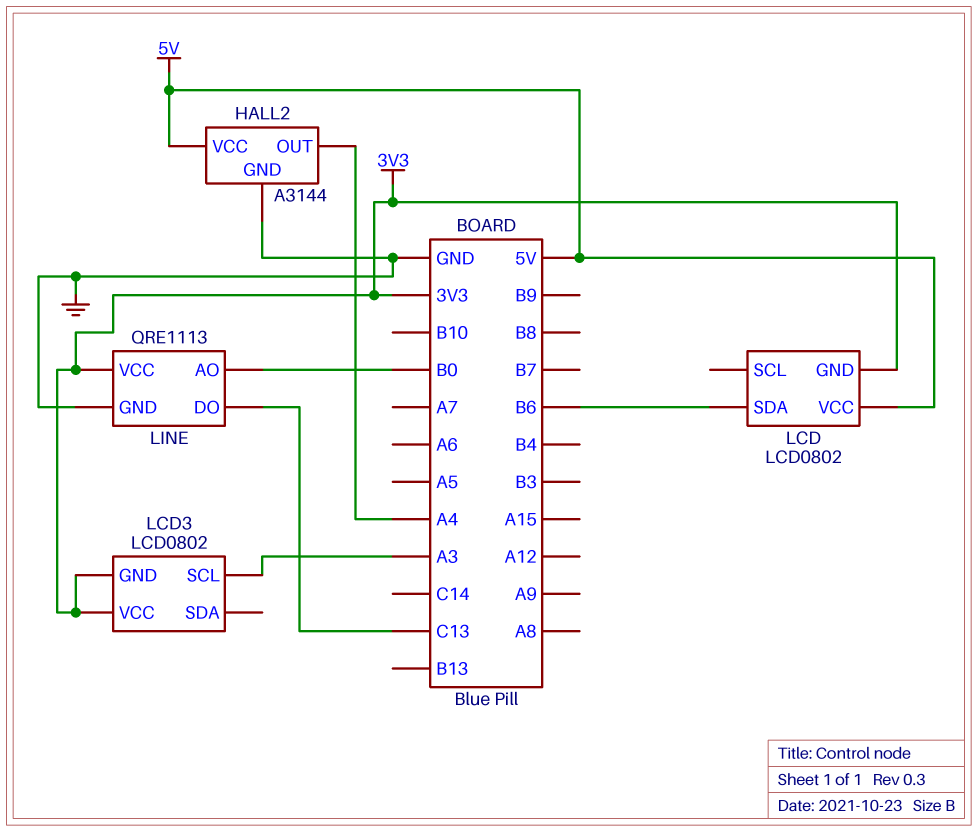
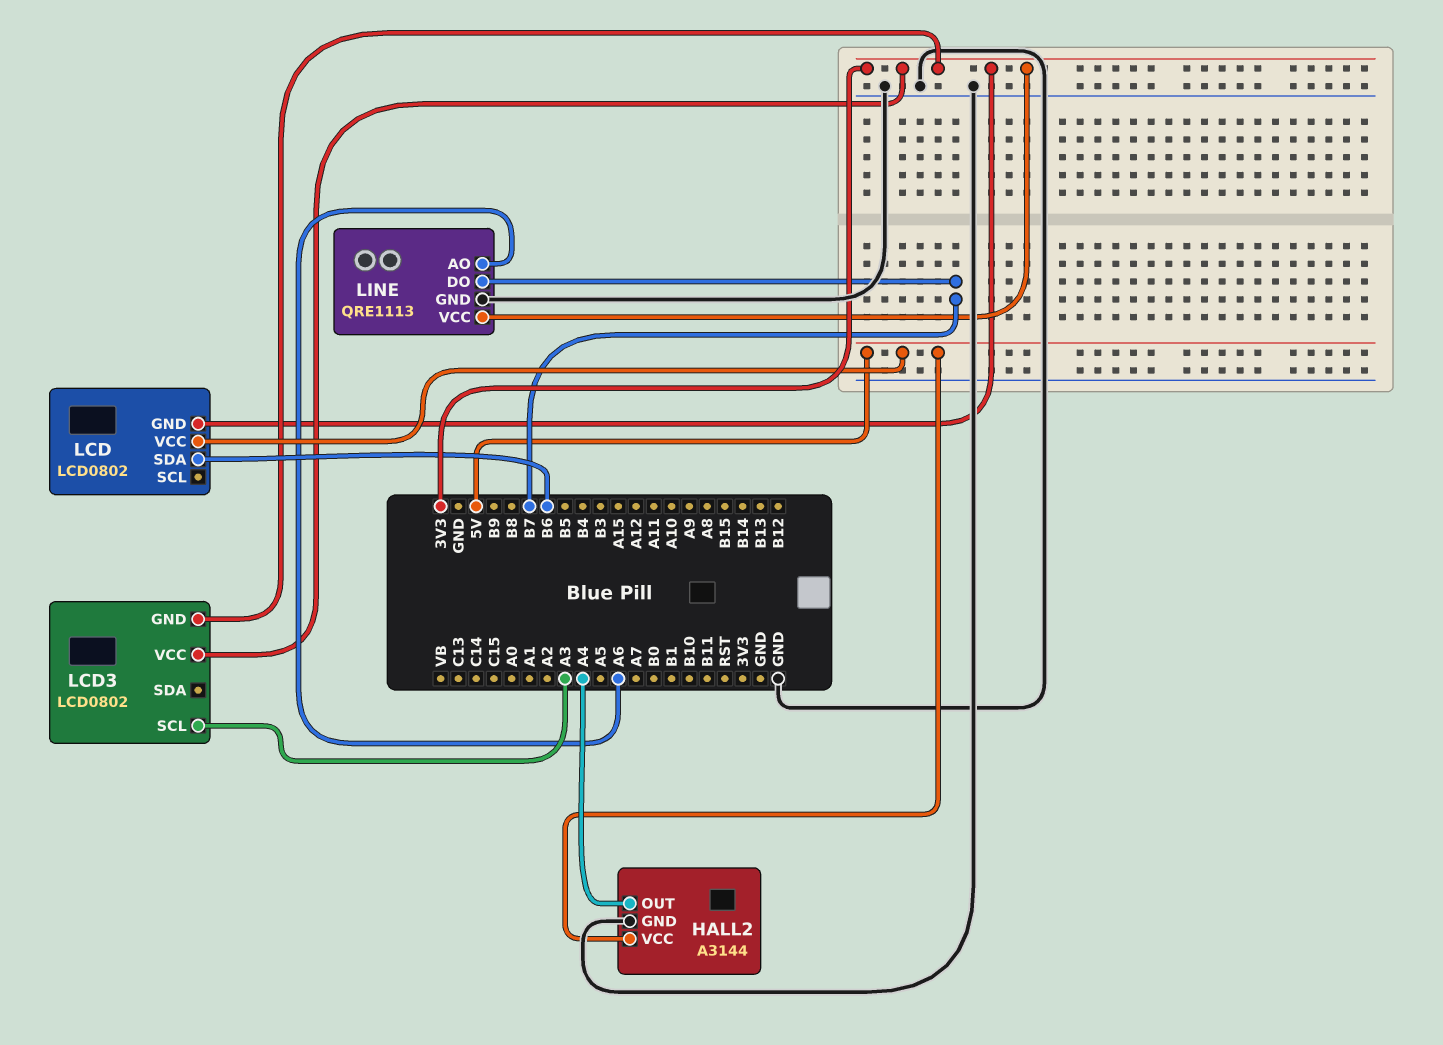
LINE pin AO: B0 -> A6
LINE pin DO: C13 -> B7

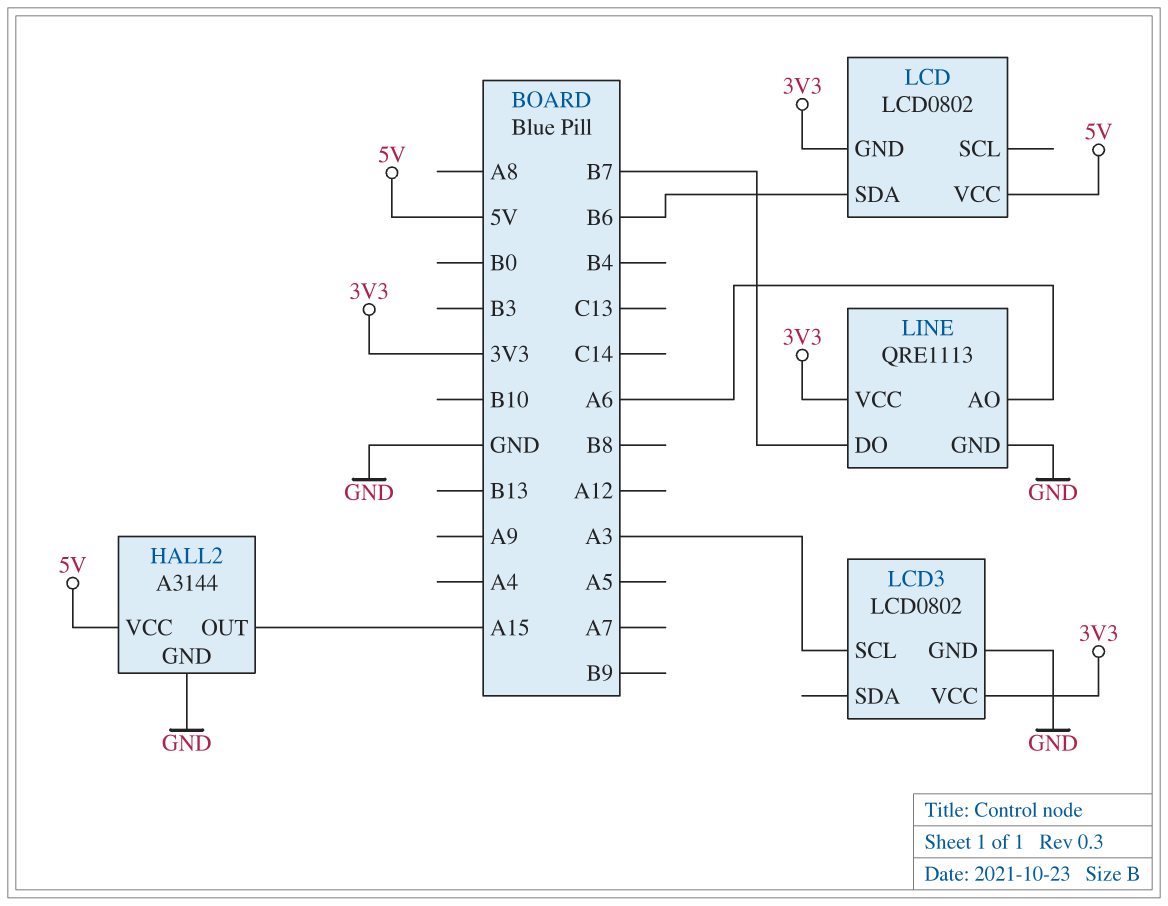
HALL2 pin OUT: A4 -> A15
LCD3 pin GND: 3V3 -> GND

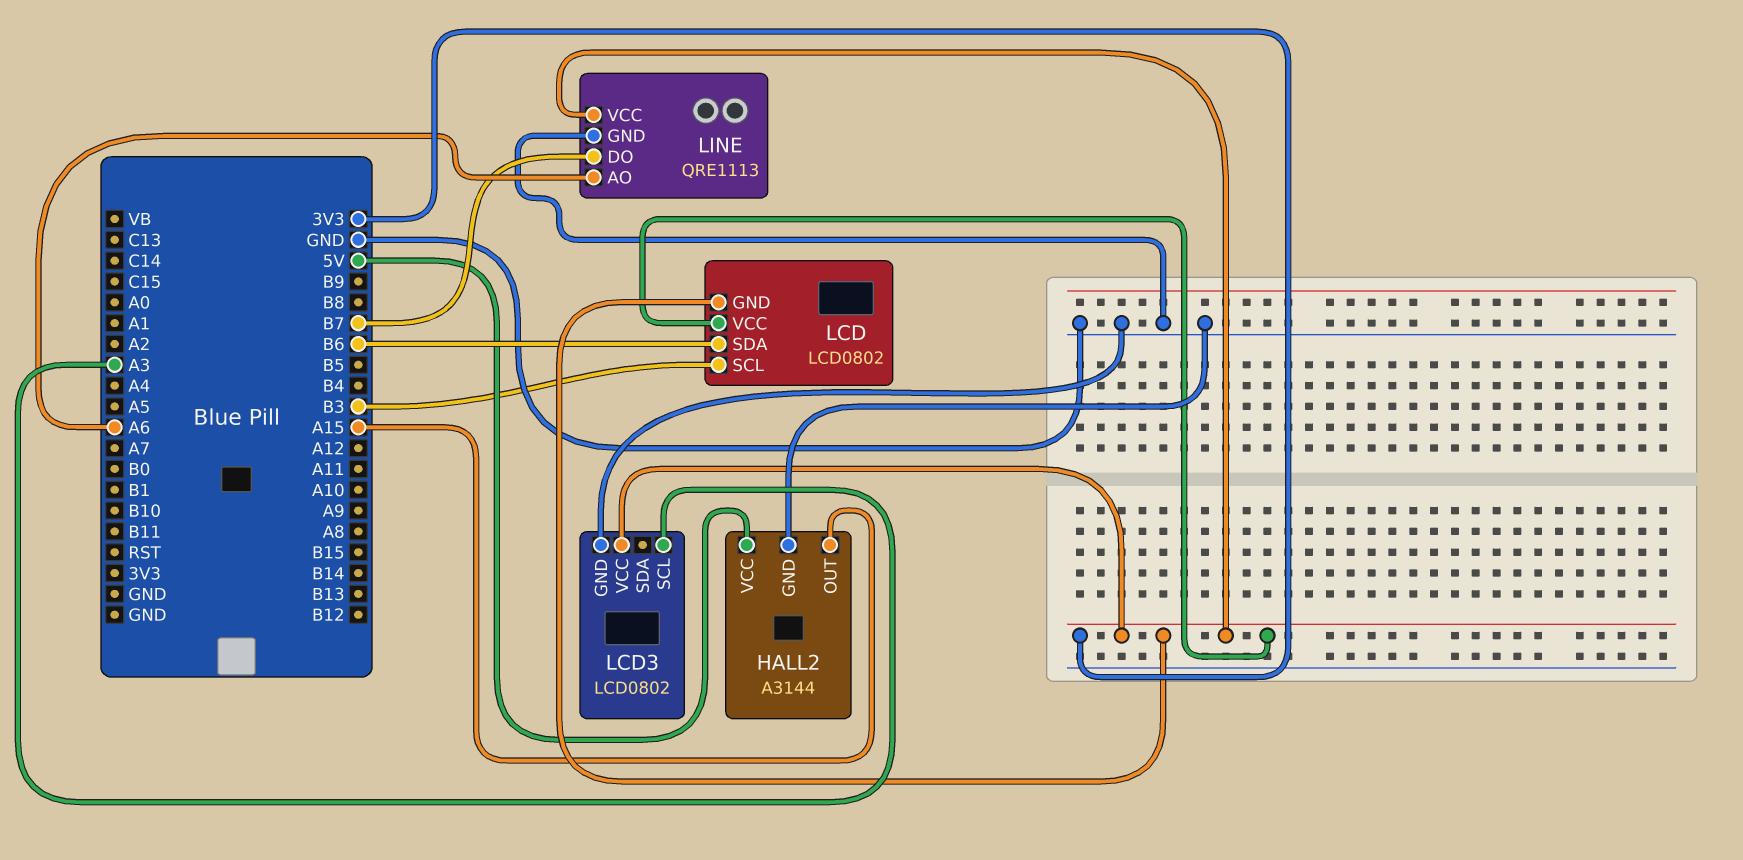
LCD pin SCL: none -> B3
LCD pin VCC: 5V -> 3V3

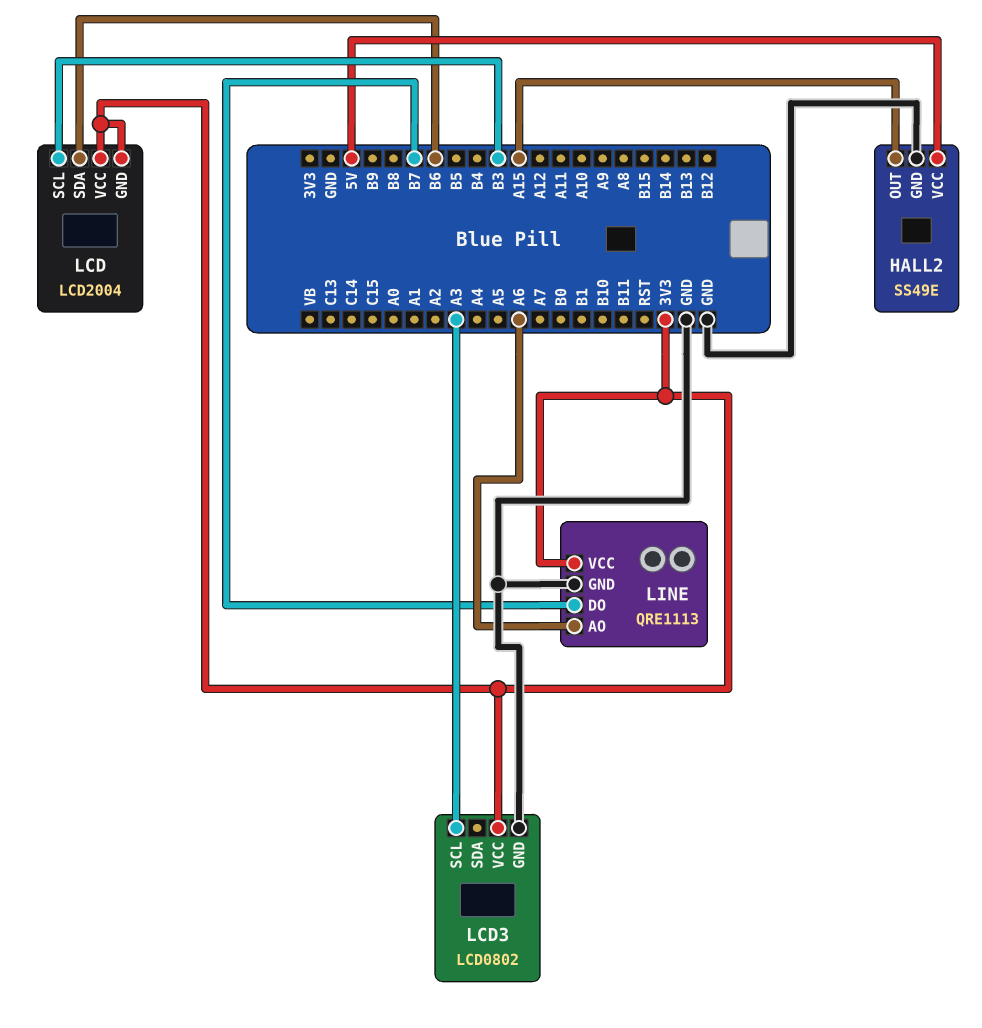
HALL2: A3144 -> SS49E
LCD: LCD0802 -> LCD2004

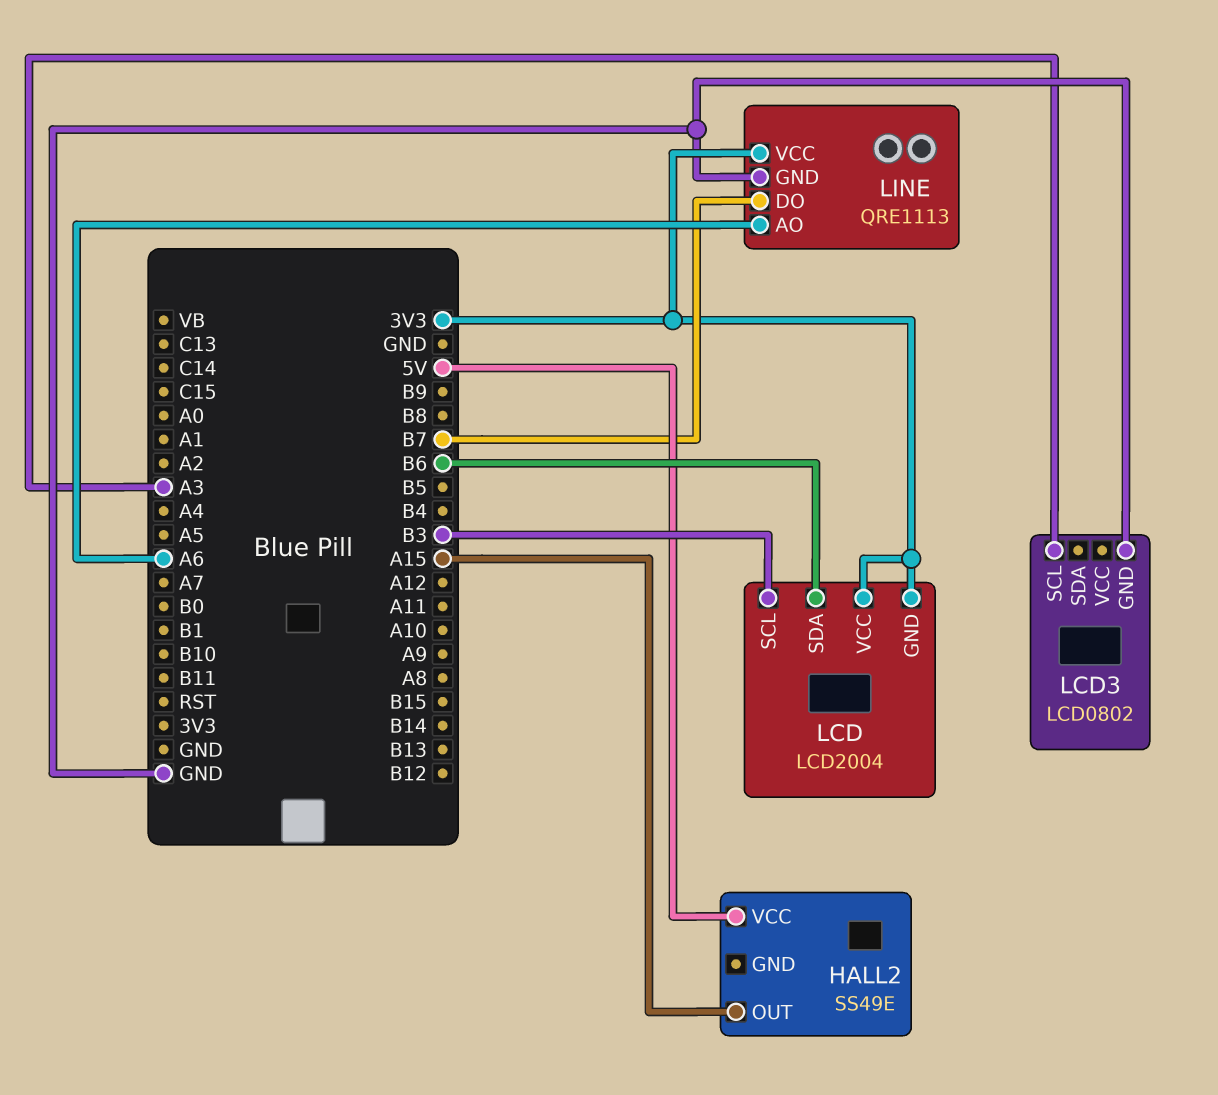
HALL2 pin GND: GND -> none
LCD3 pin VCC: 3V3 -> none

